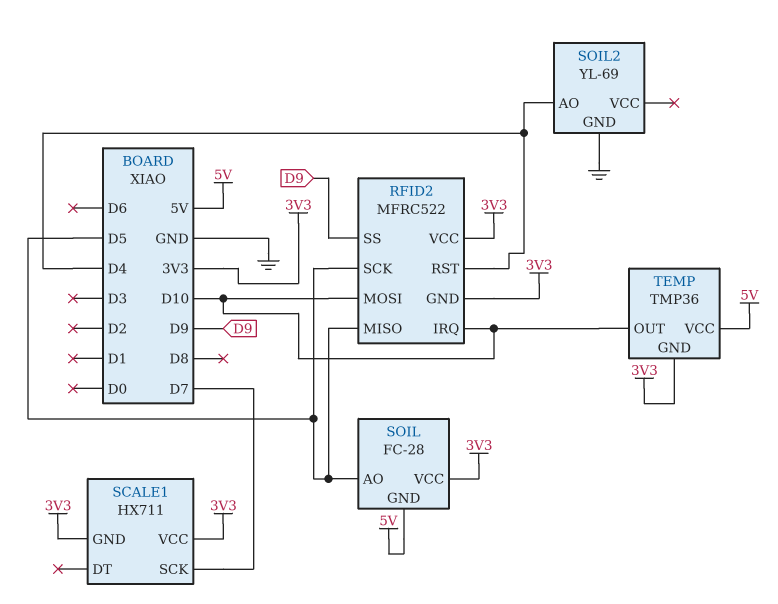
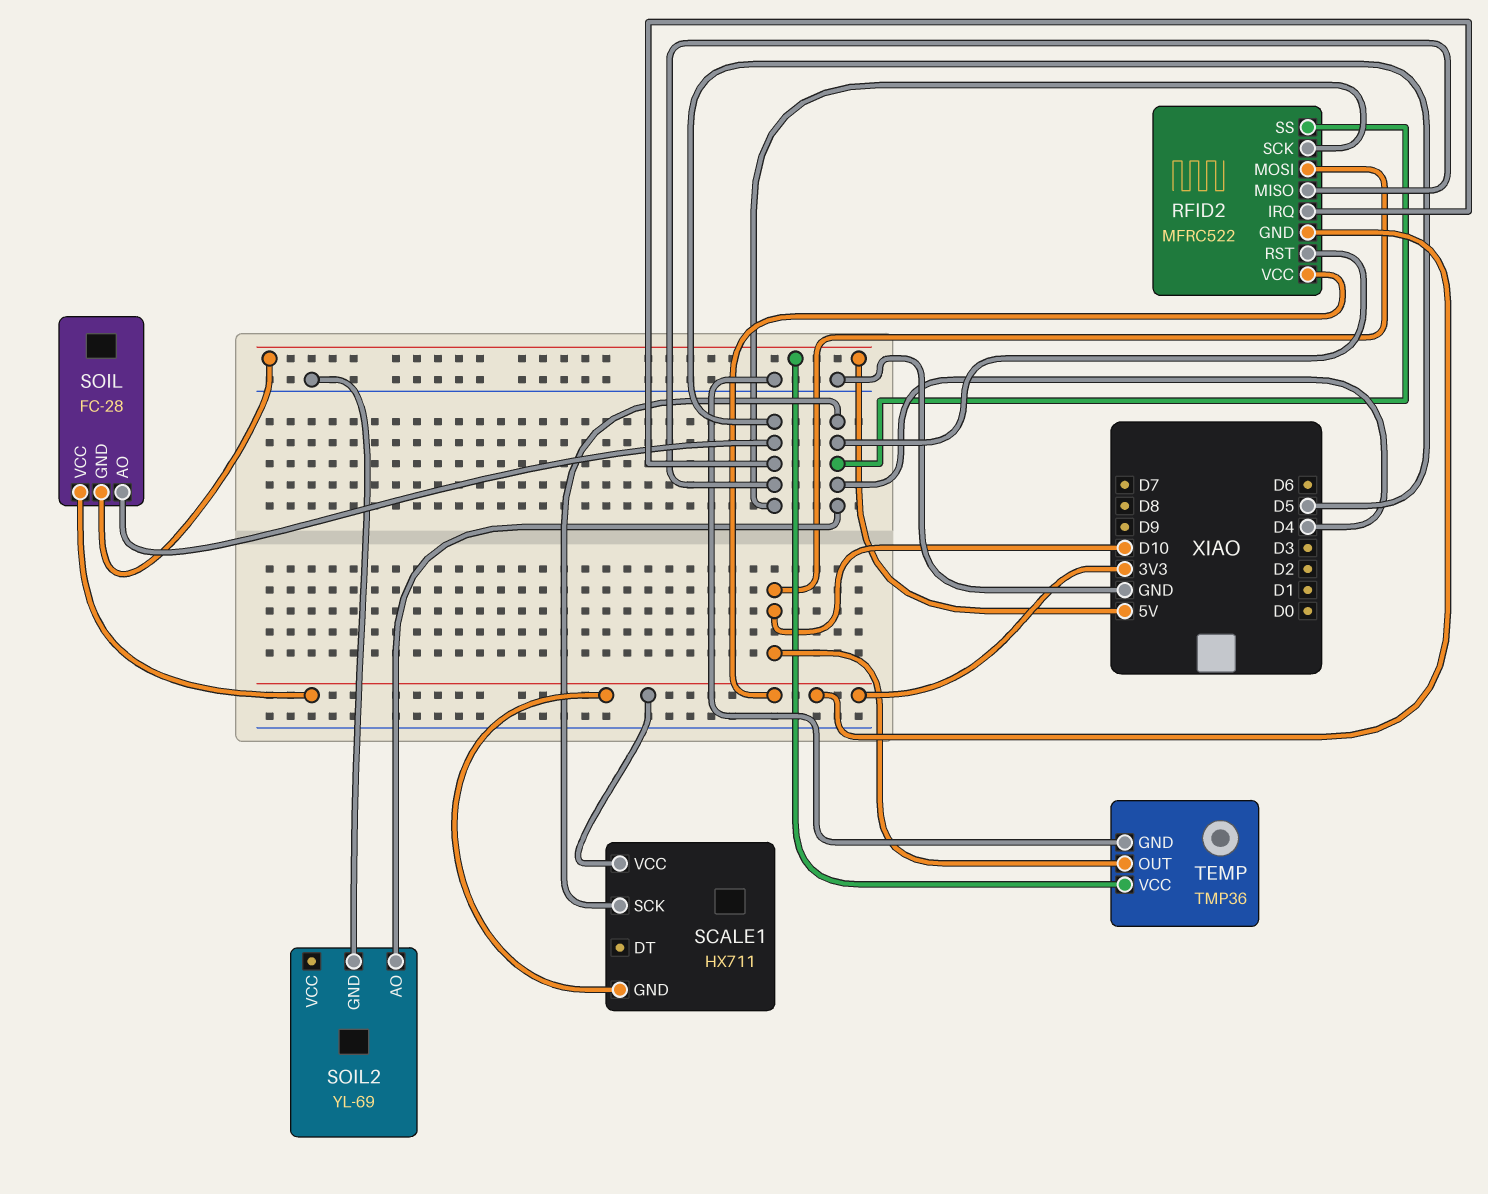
RFID2 pin IRQ: D10 -> D5
RFID2 pin SS: D9 -> D4
SCALE1 pin SCK: D7 -> D4
TEMP pin GND: 3V3 -> GND

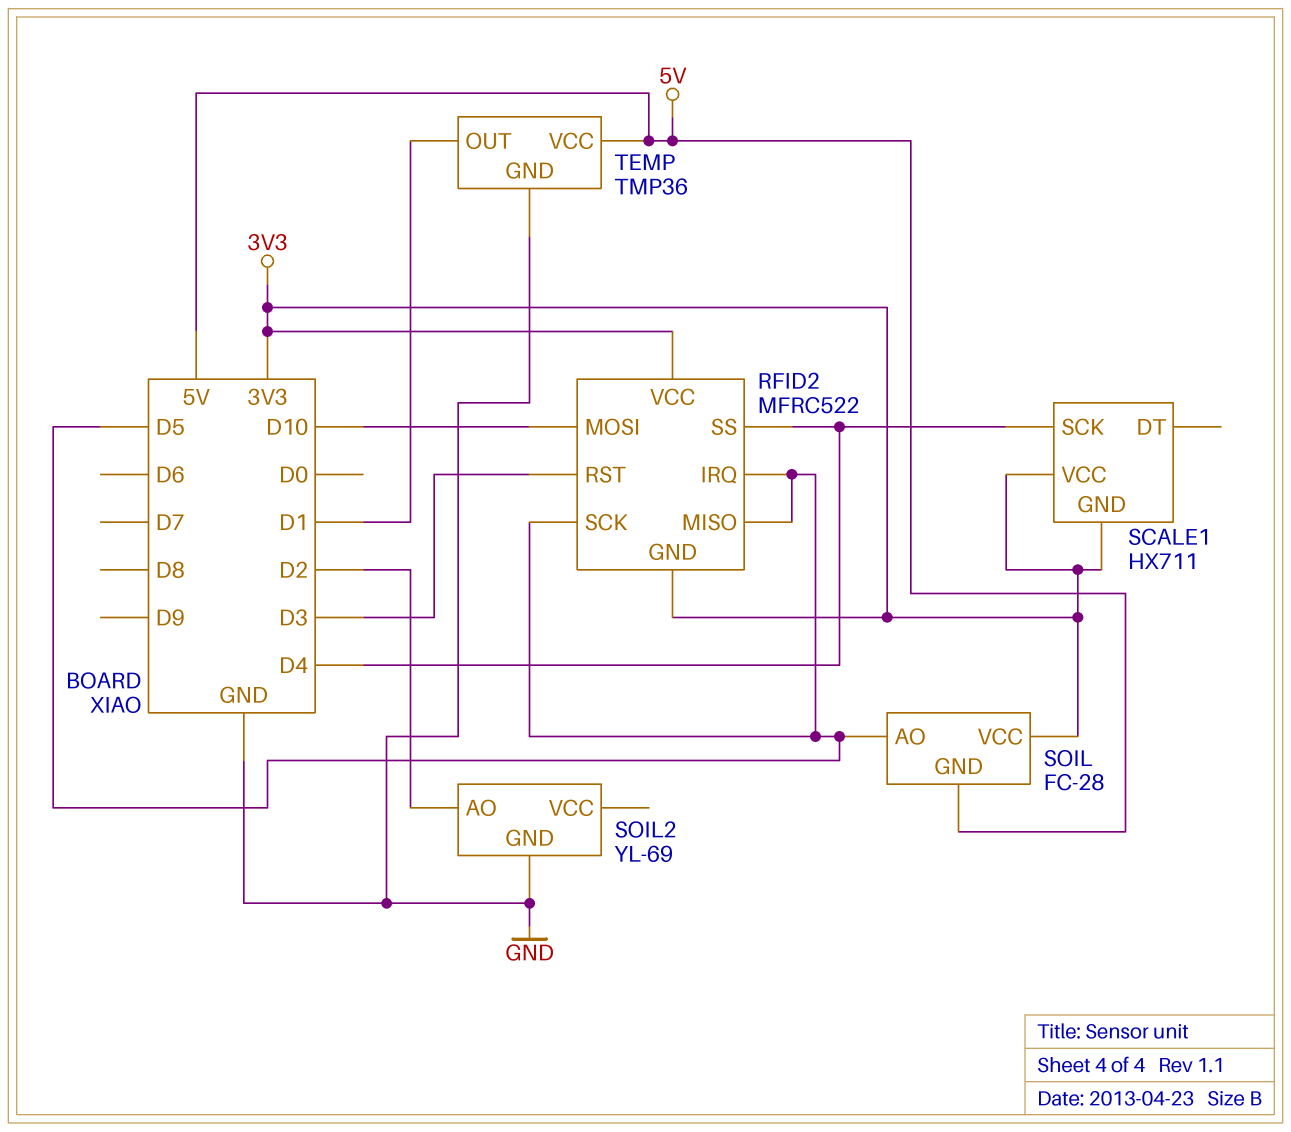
RFID2 pin RST: D4 -> D3
SOIL2 pin AO: D4 -> D2
TEMP pin OUT: D10 -> D1

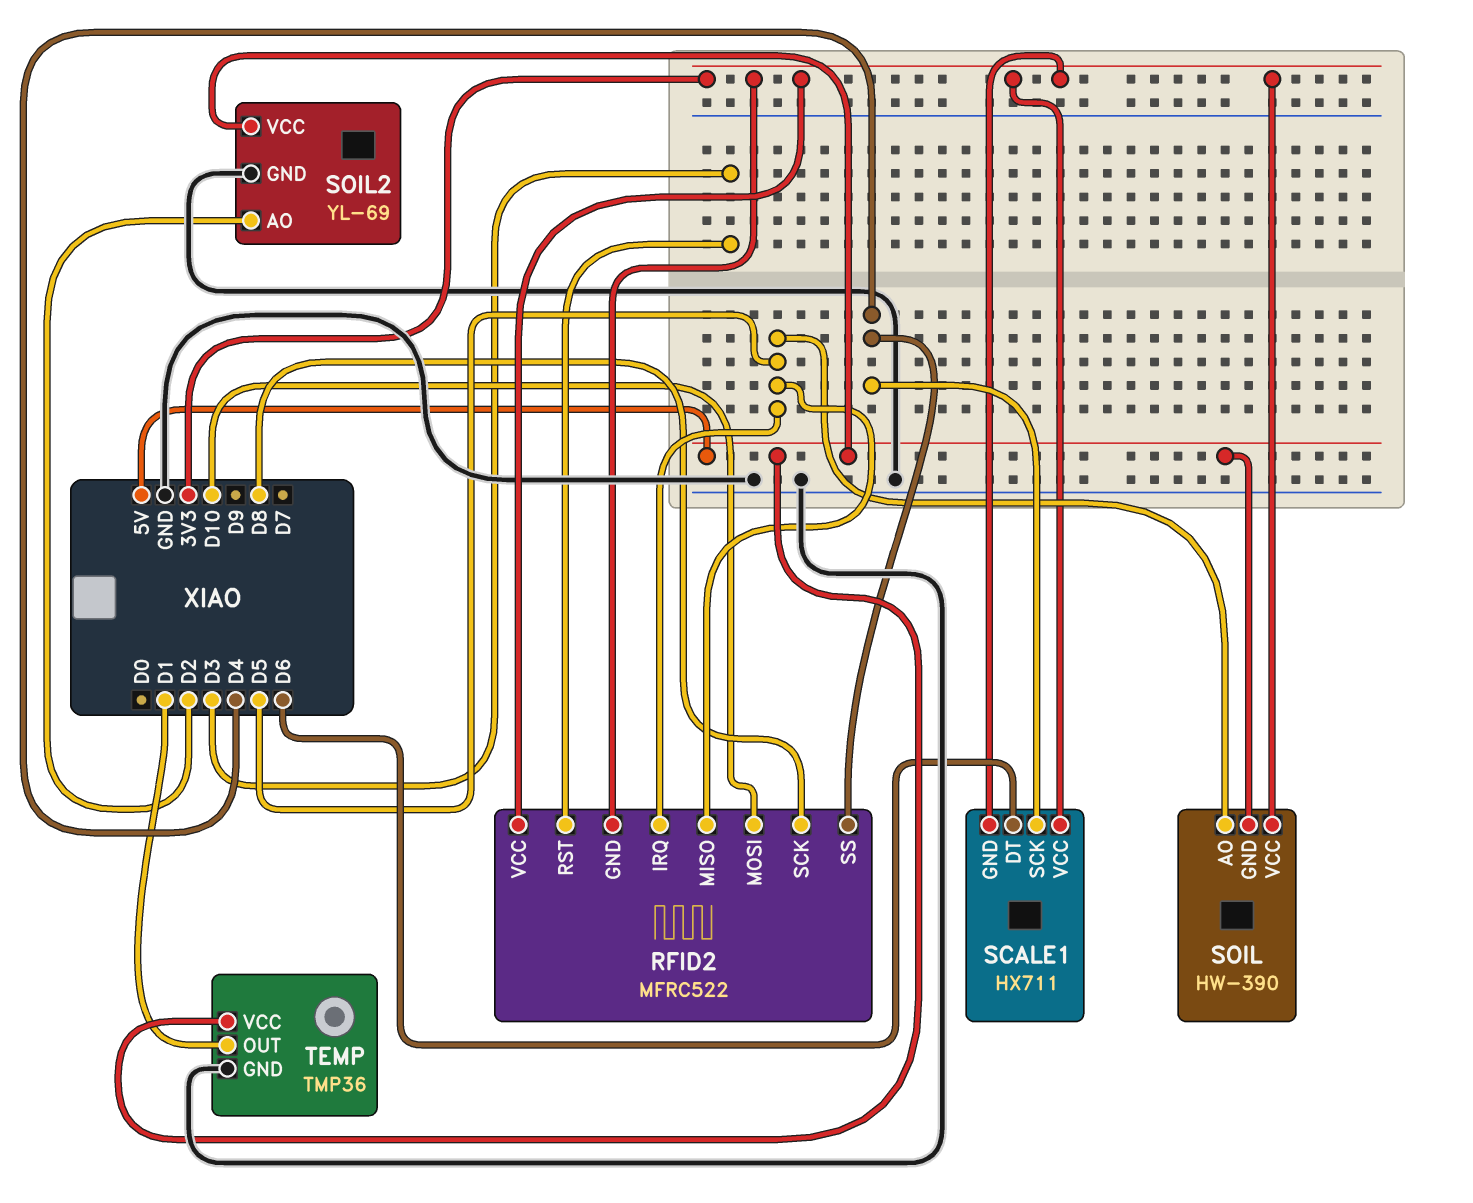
RFID2 pin SCK: D5 -> D8
SCALE1 pin DT: none -> D6
SOIL: FC-28 -> HW-390
SOIL2 pin VCC: none -> 5V

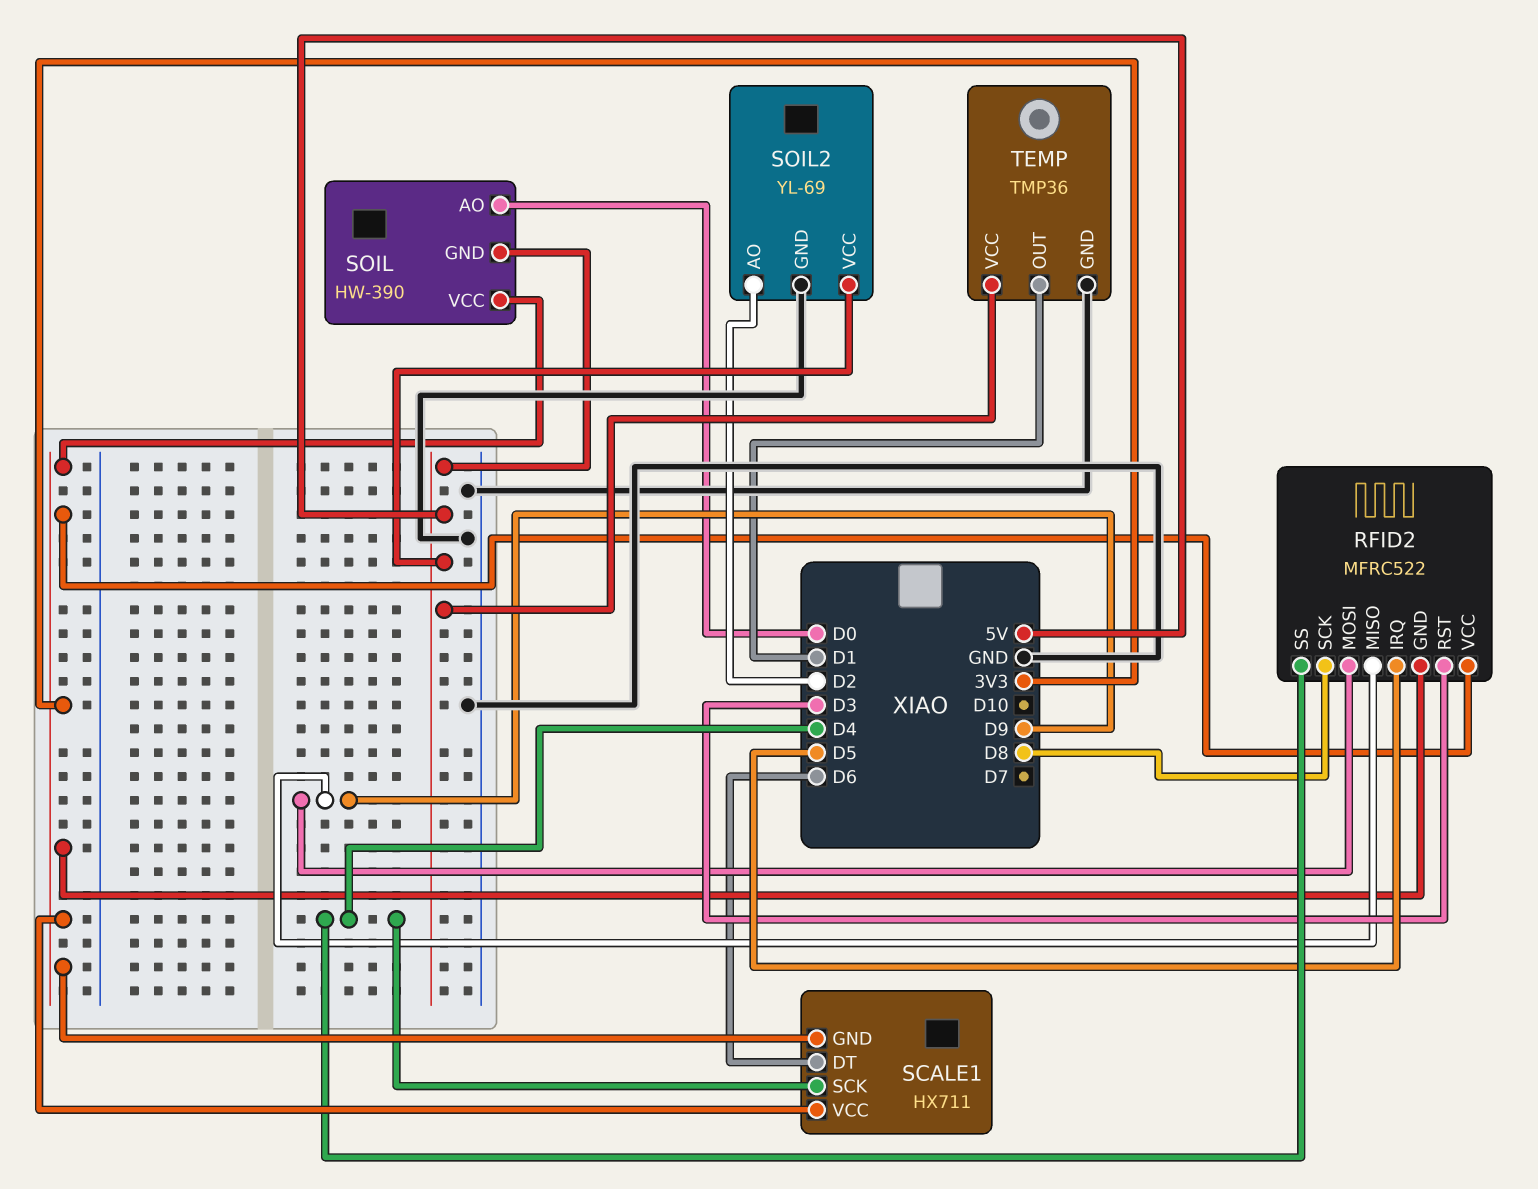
RFID2 pin MISO: D5 -> D9
RFID2 pin MOSI: D10 -> D9
SOIL pin AO: D5 -> D0

